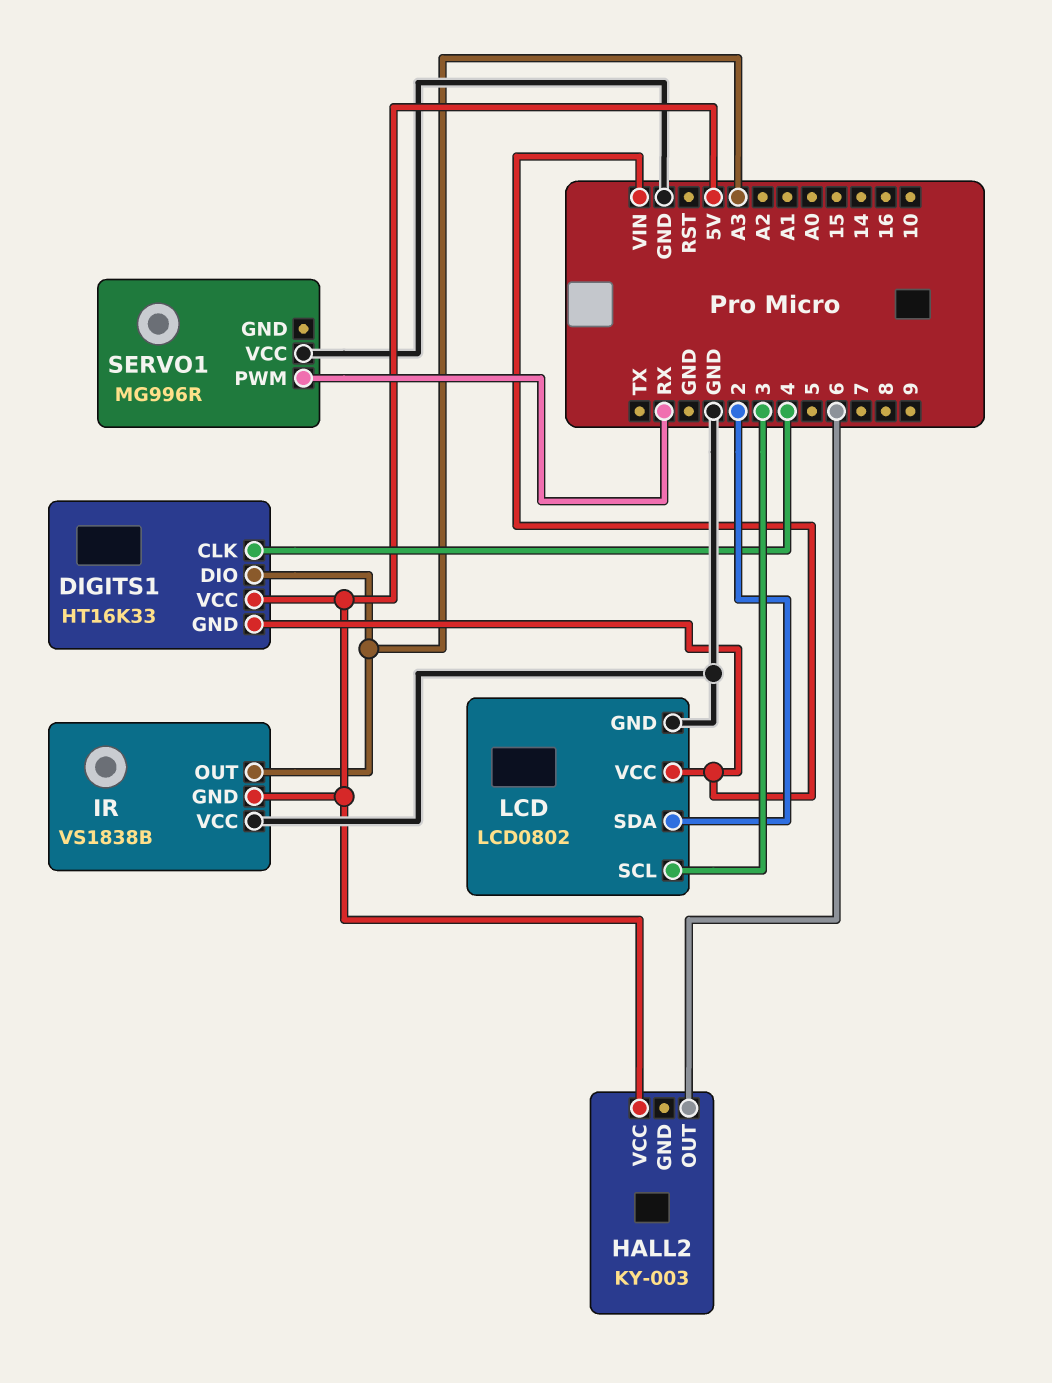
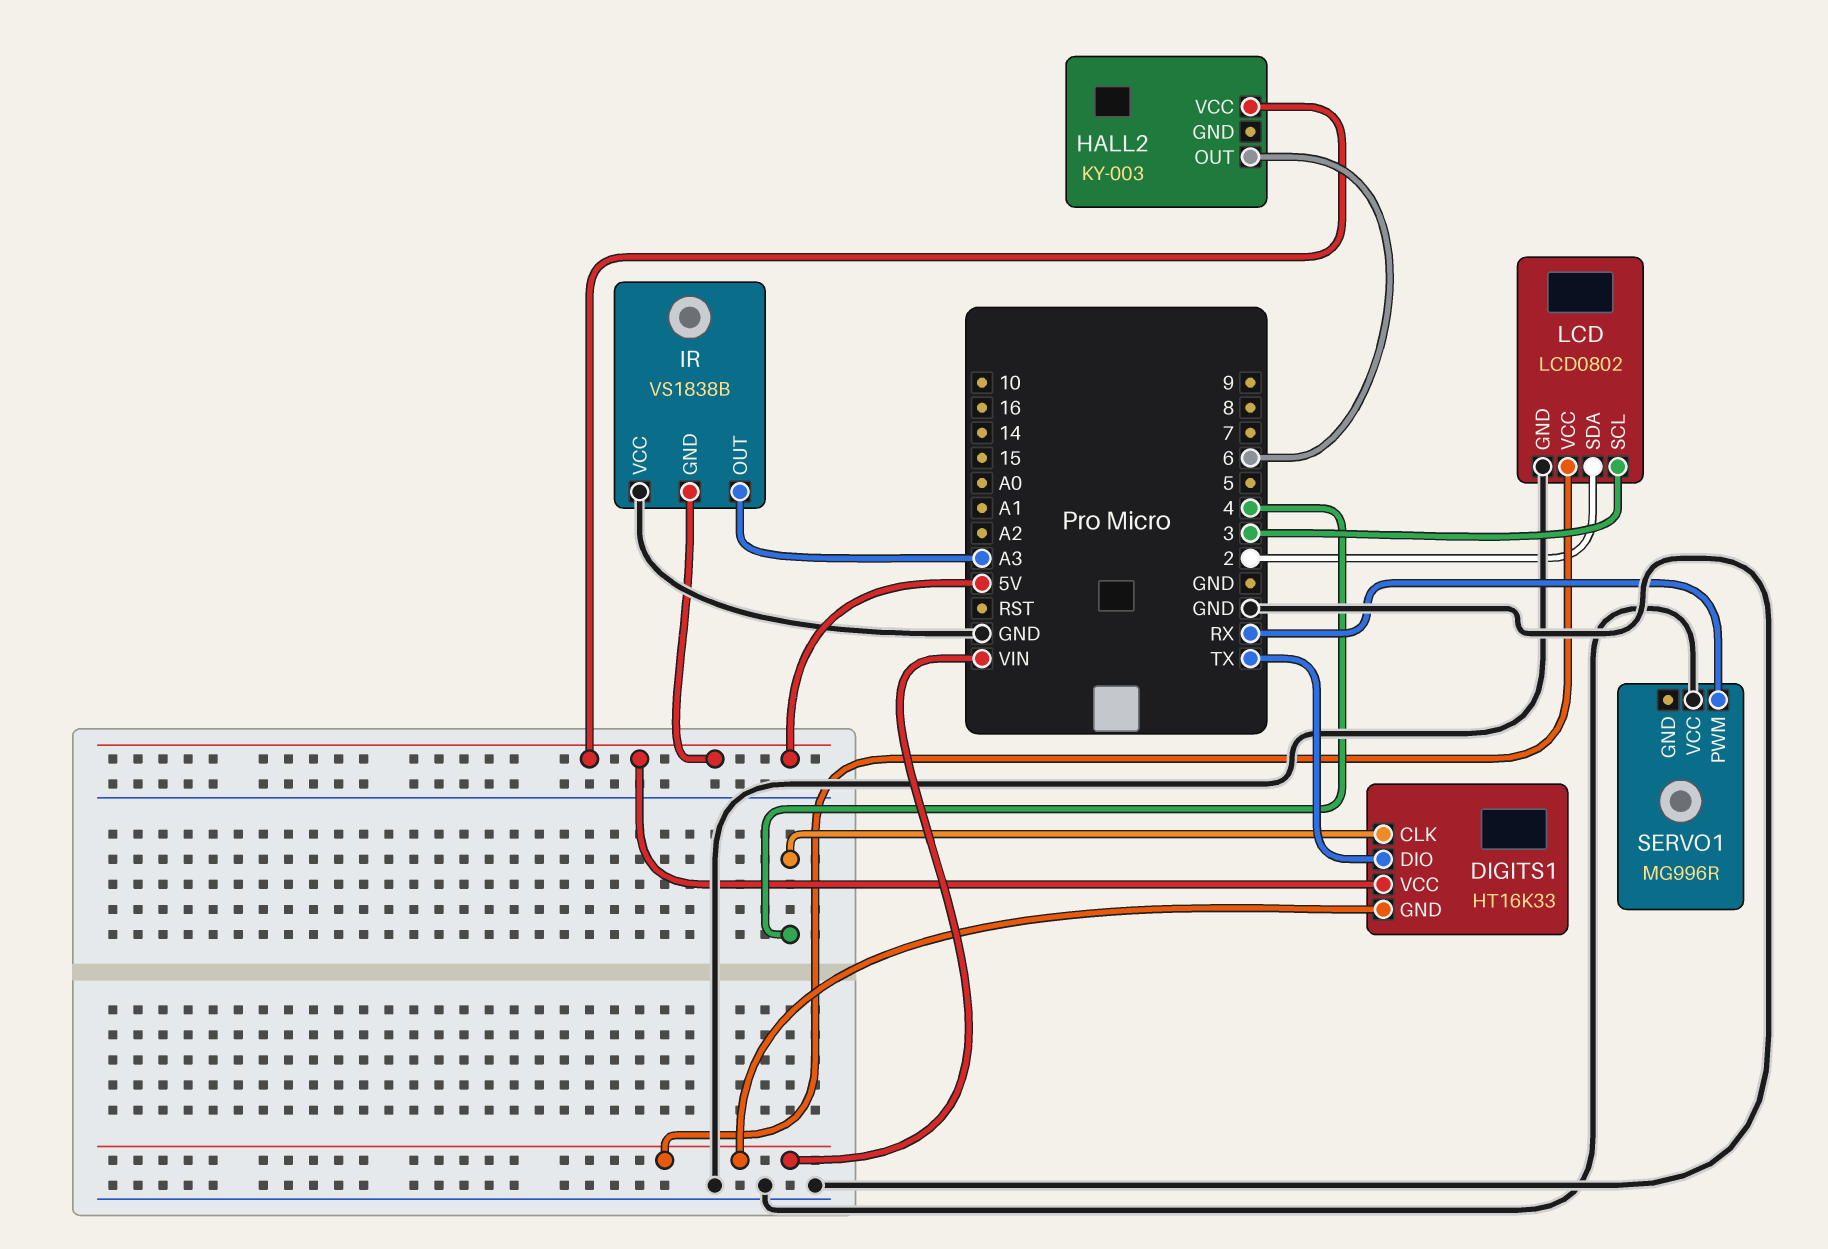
DIGITS1 pin DIO: A3 -> TX

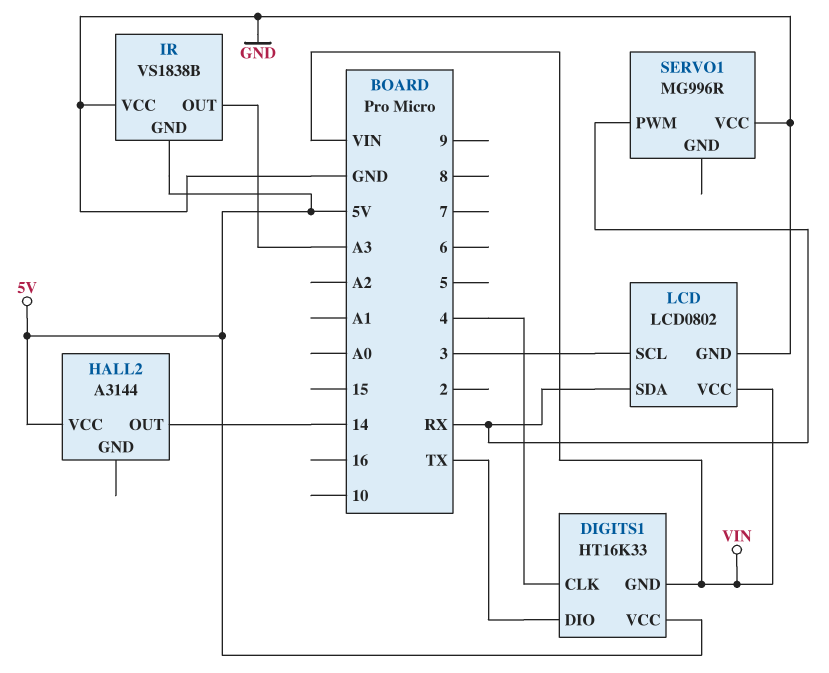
HALL2: KY-003 -> A3144
HALL2 pin OUT: 6 -> 14
LCD pin SDA: 2 -> RX

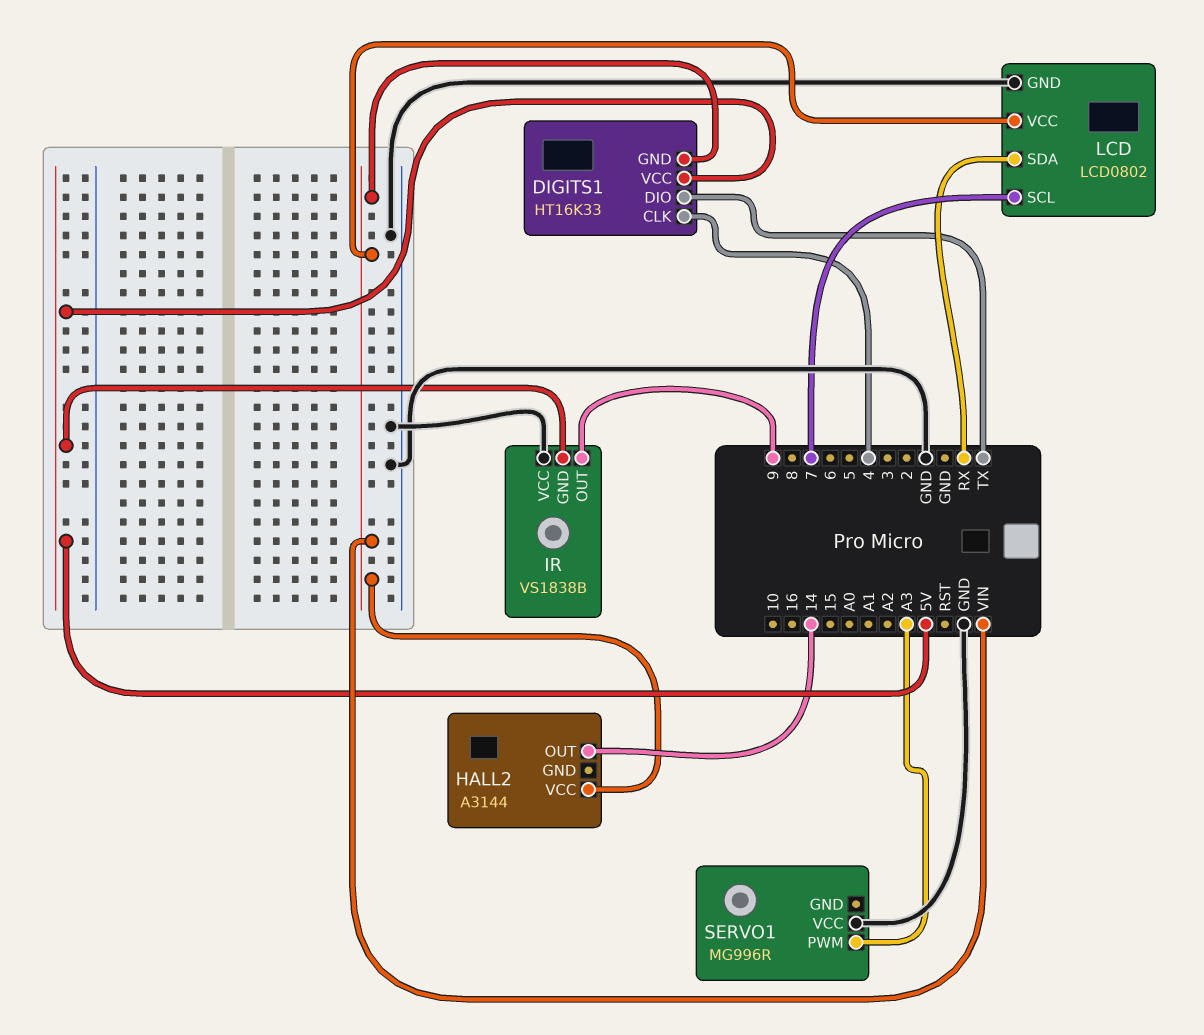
HALL2 pin VCC: 5V -> VIN
IR pin OUT: A3 -> 9
LCD pin SCL: 3 -> 7
SERVO1 pin PWM: RX -> A3

